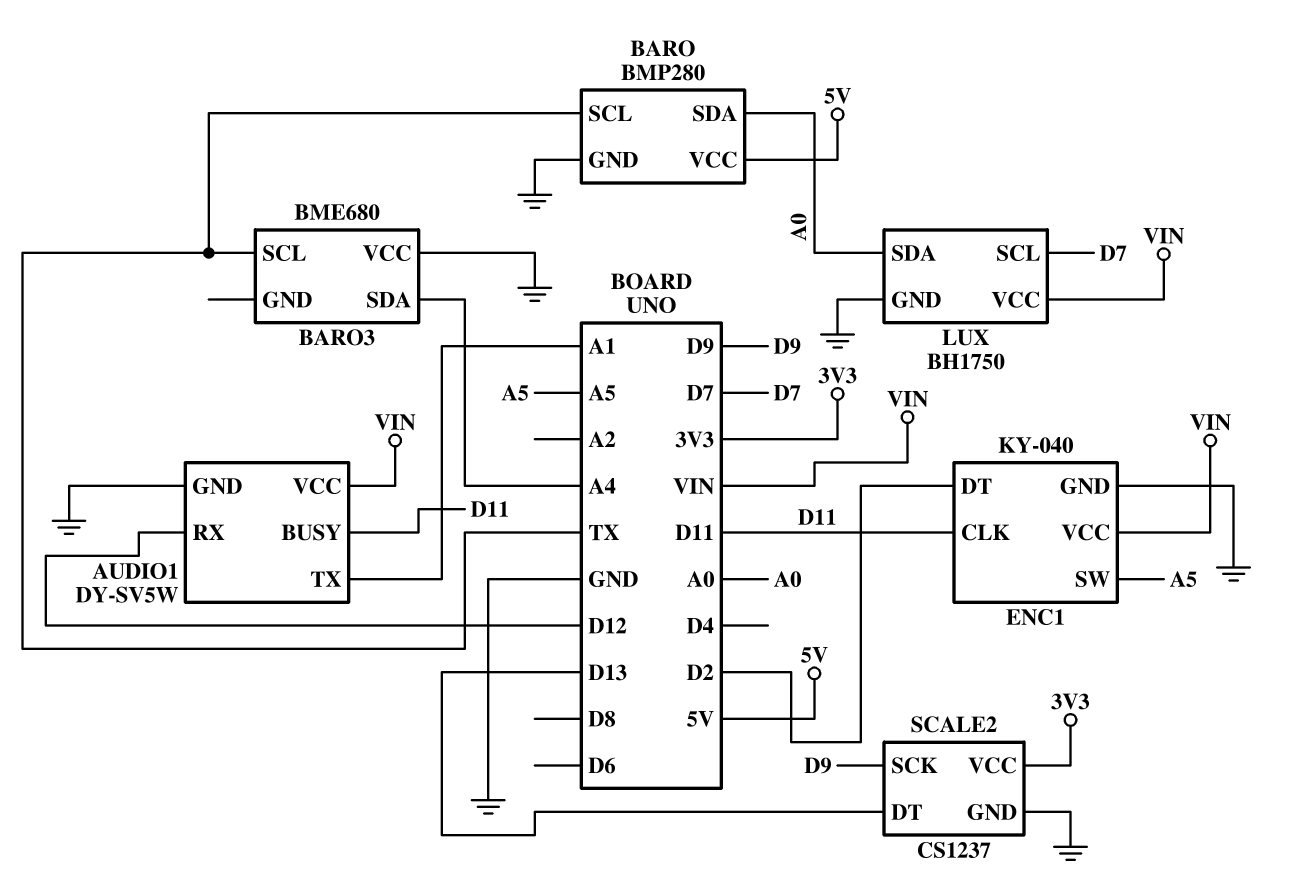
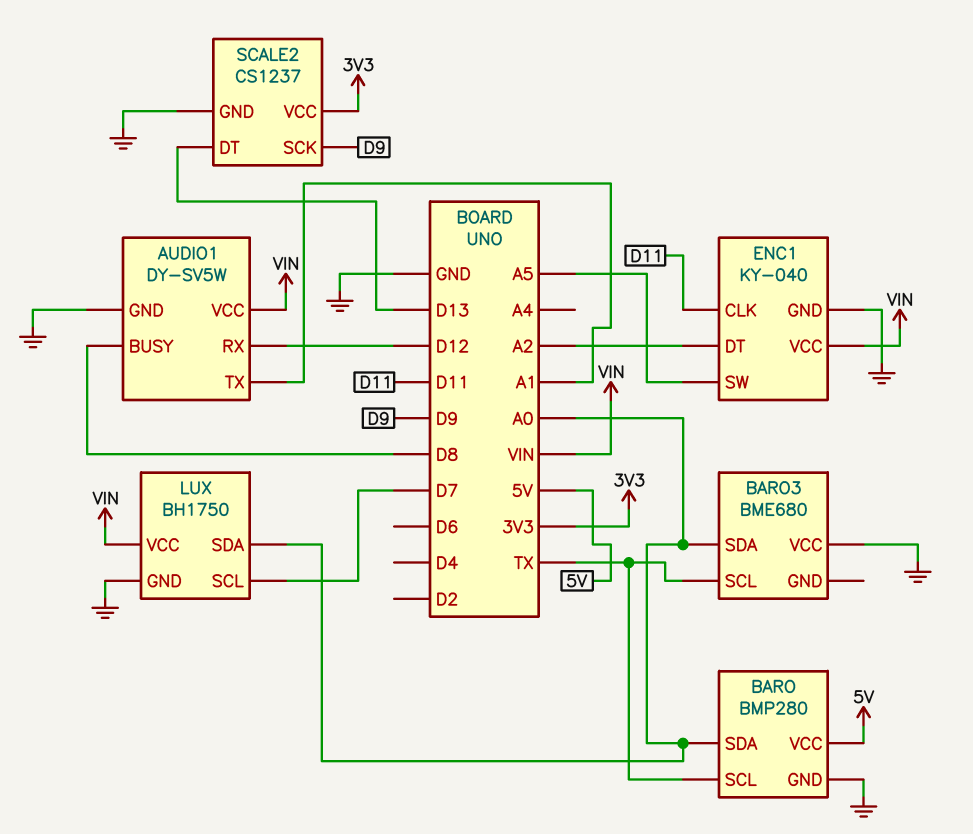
AUDIO1 pin BUSY: D11 -> D8
BARO3 pin SDA: A4 -> A0
ENC1 pin DT: D2 -> A2

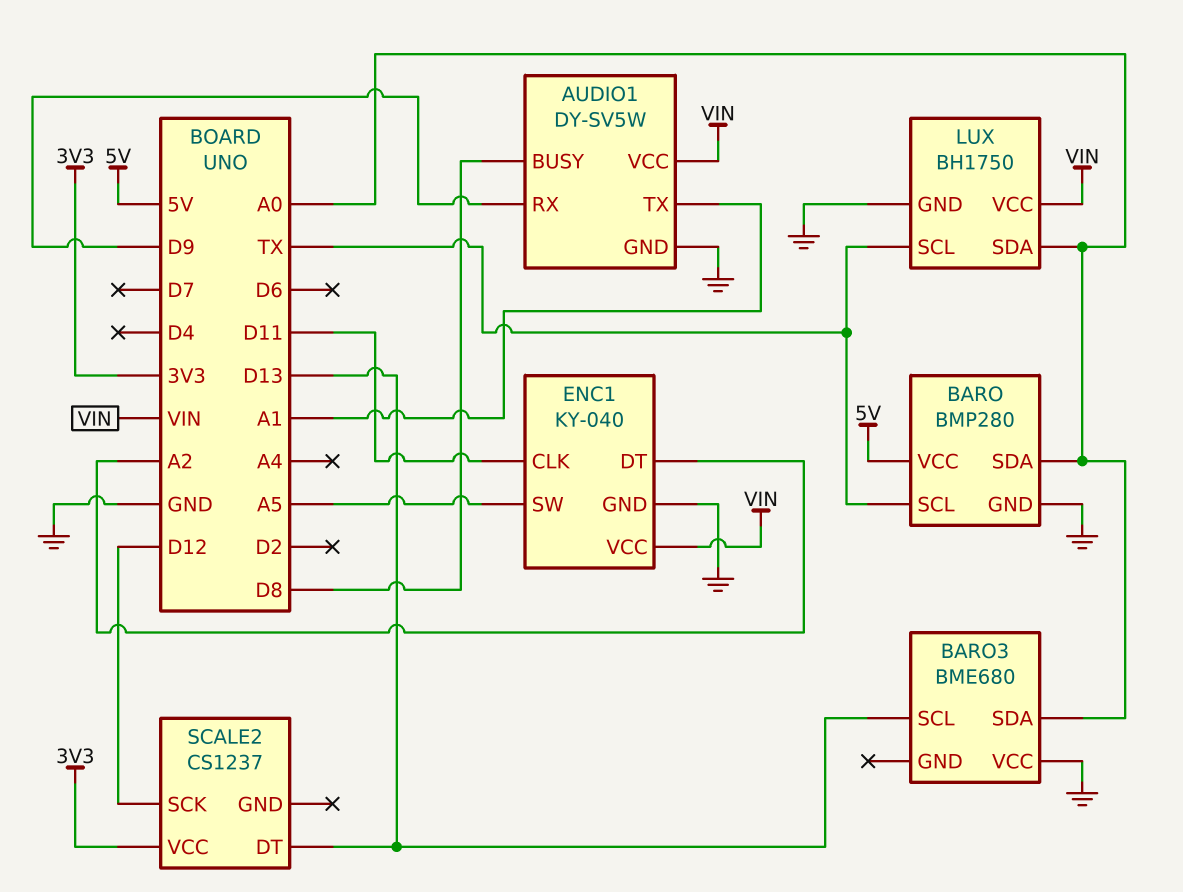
AUDIO1 pin RX: D12 -> D9
BARO3 pin SCL: TX -> D13
LUX pin SCL: D7 -> TX
SCALE2 pin GND: GND -> none
SCALE2 pin SCK: D9 -> D12

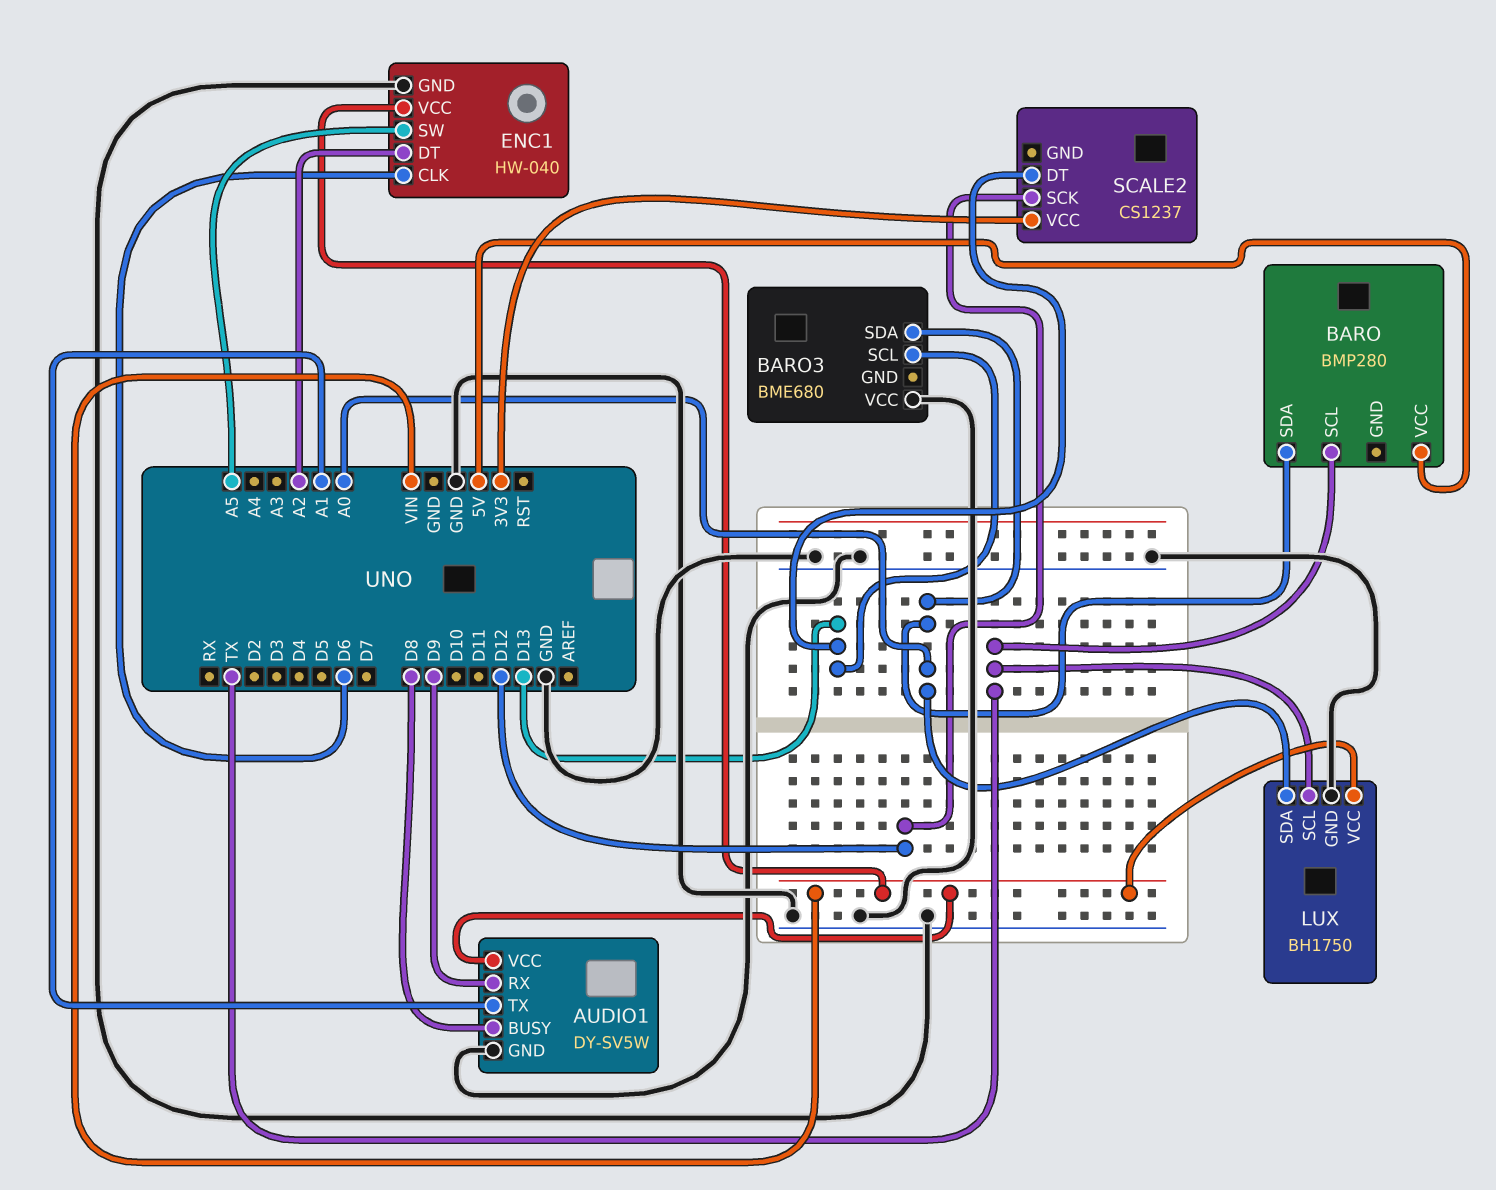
BARO pin GND: GND -> none
ENC1: KY-040 -> HW-040
ENC1 pin CLK: D11 -> D6

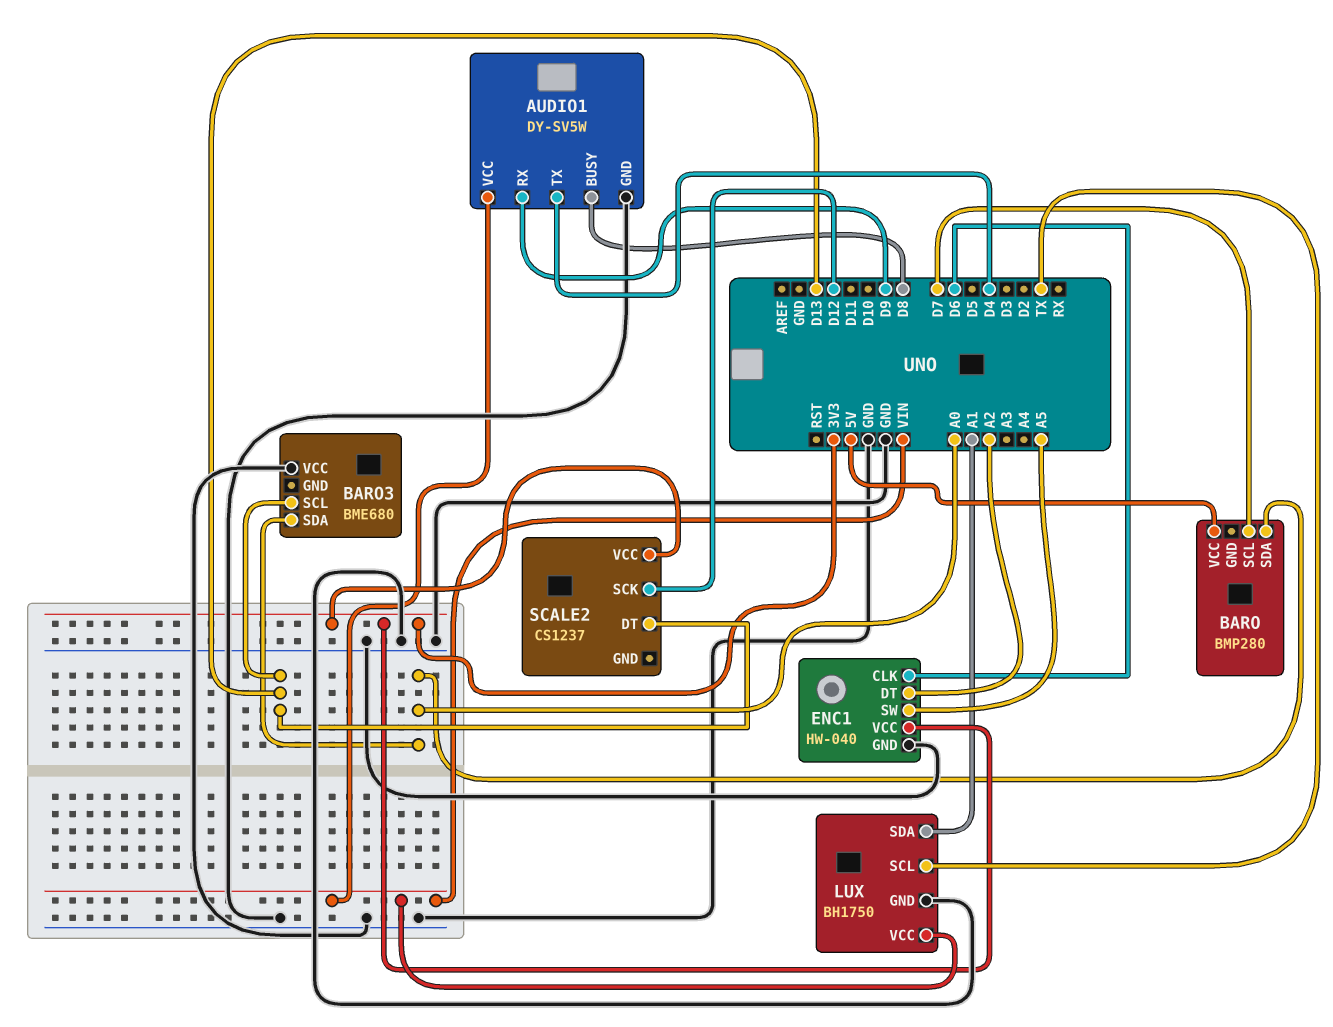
AUDIO1 pin TX: A1 -> D4
BARO pin SCL: TX -> D7
ENC1 pin VCC: VIN -> 3V3
LUX pin SDA: A0 -> A1

